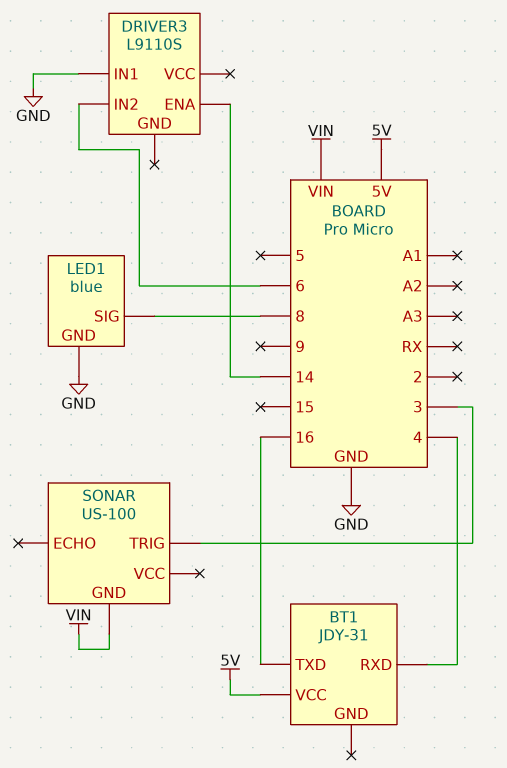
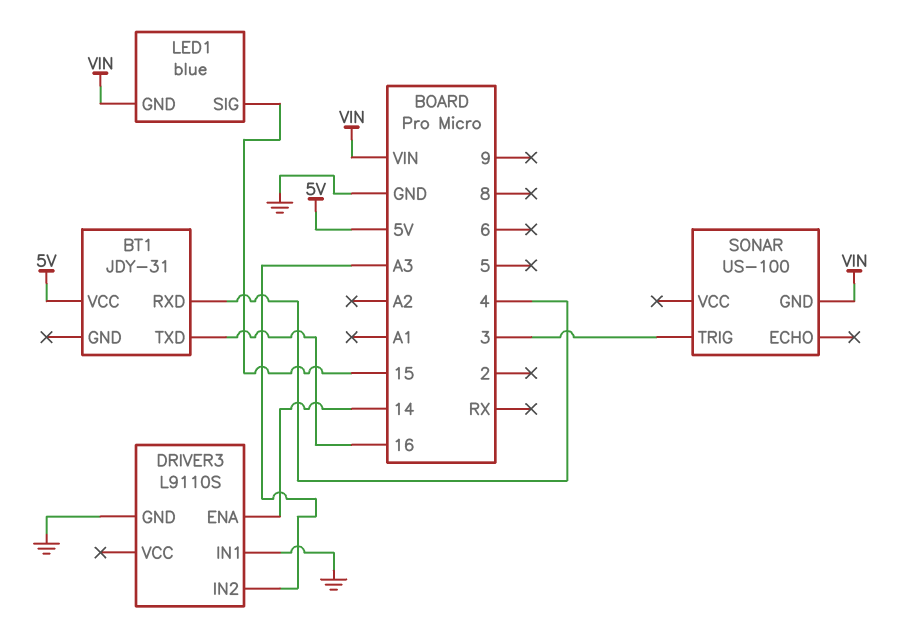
DRIVER3 pin GND: none -> GND
DRIVER3 pin IN2: 6 -> A3
LED1 pin GND: GND -> VIN
LED1 pin SIG: 8 -> 15

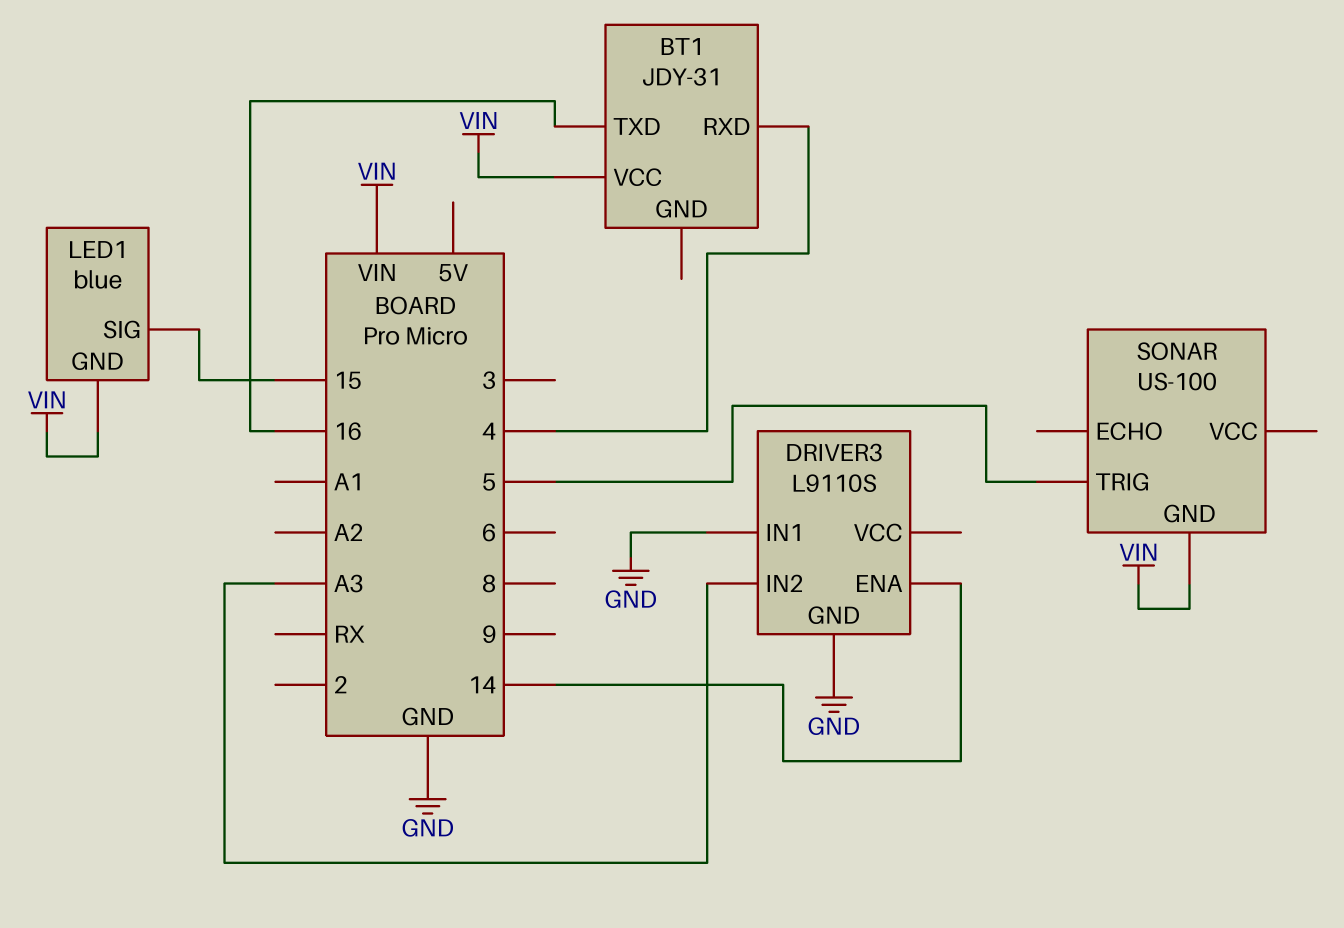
BT1 pin VCC: 5V -> VIN
SONAR pin TRIG: 3 -> 5

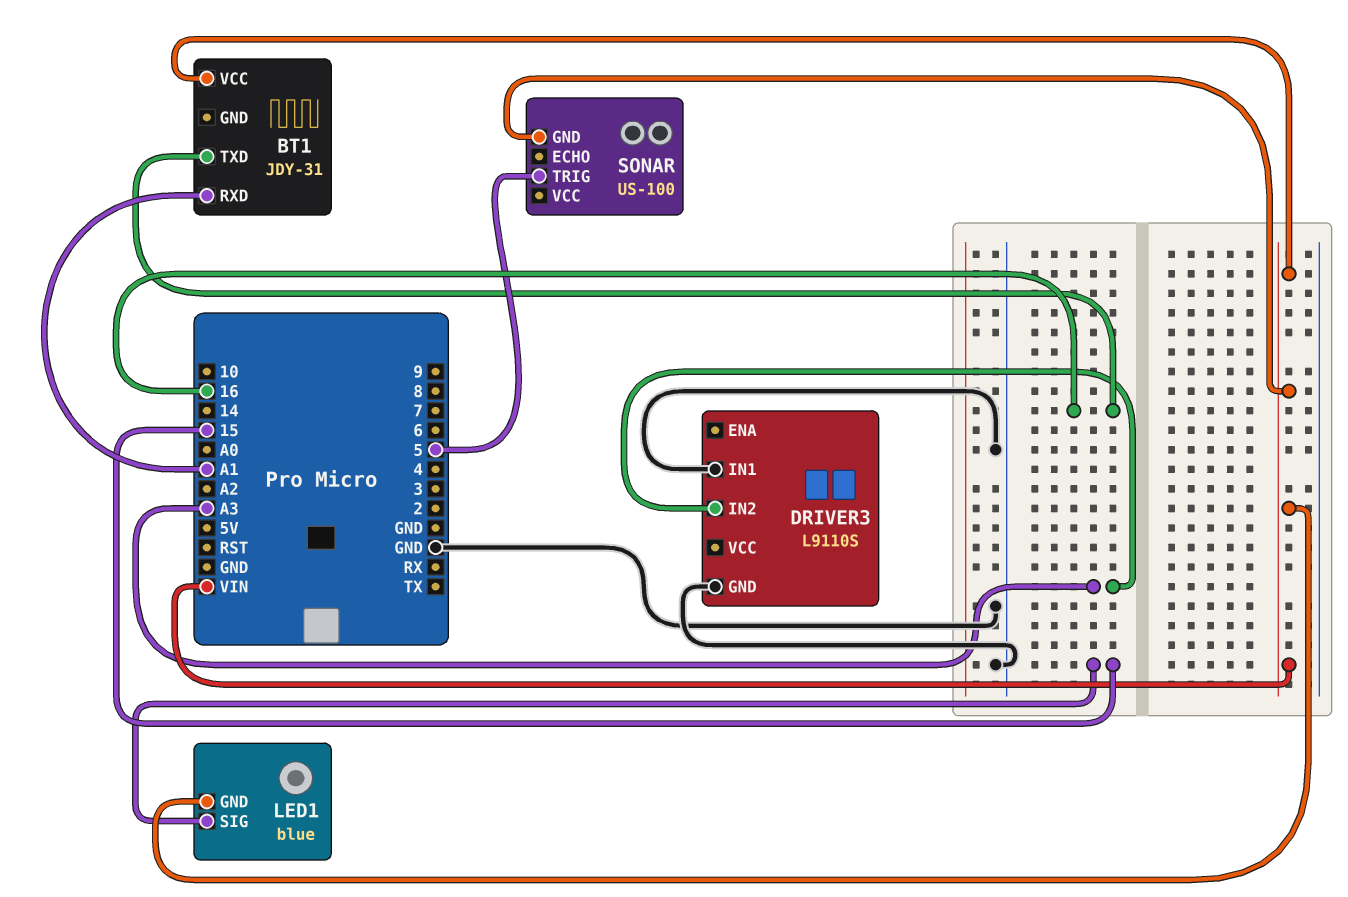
BT1 pin RXD: 4 -> A1
DRIVER3 pin ENA: 14 -> none

